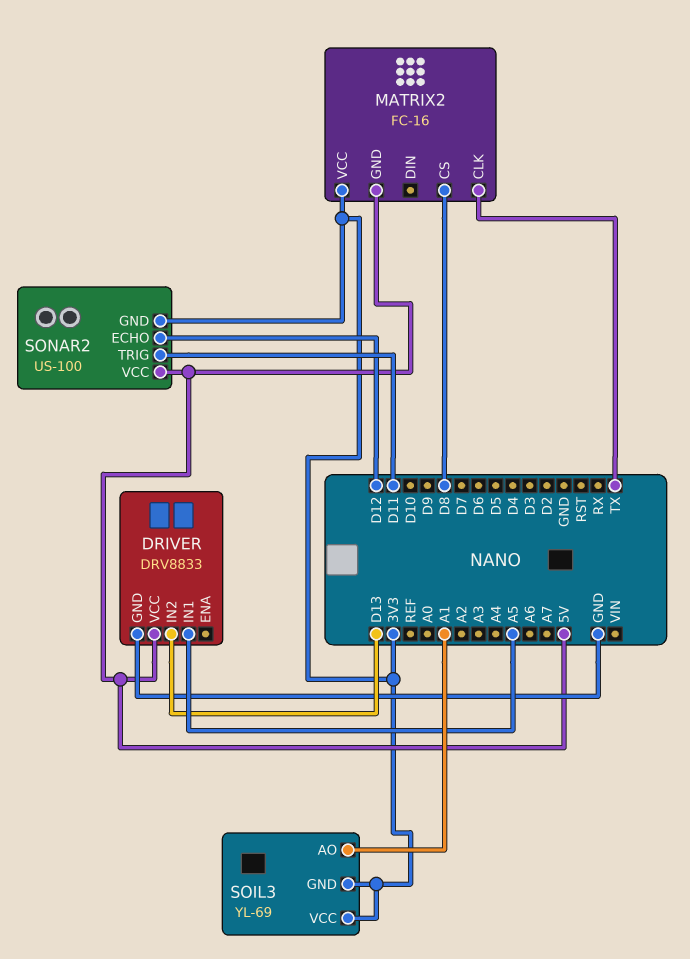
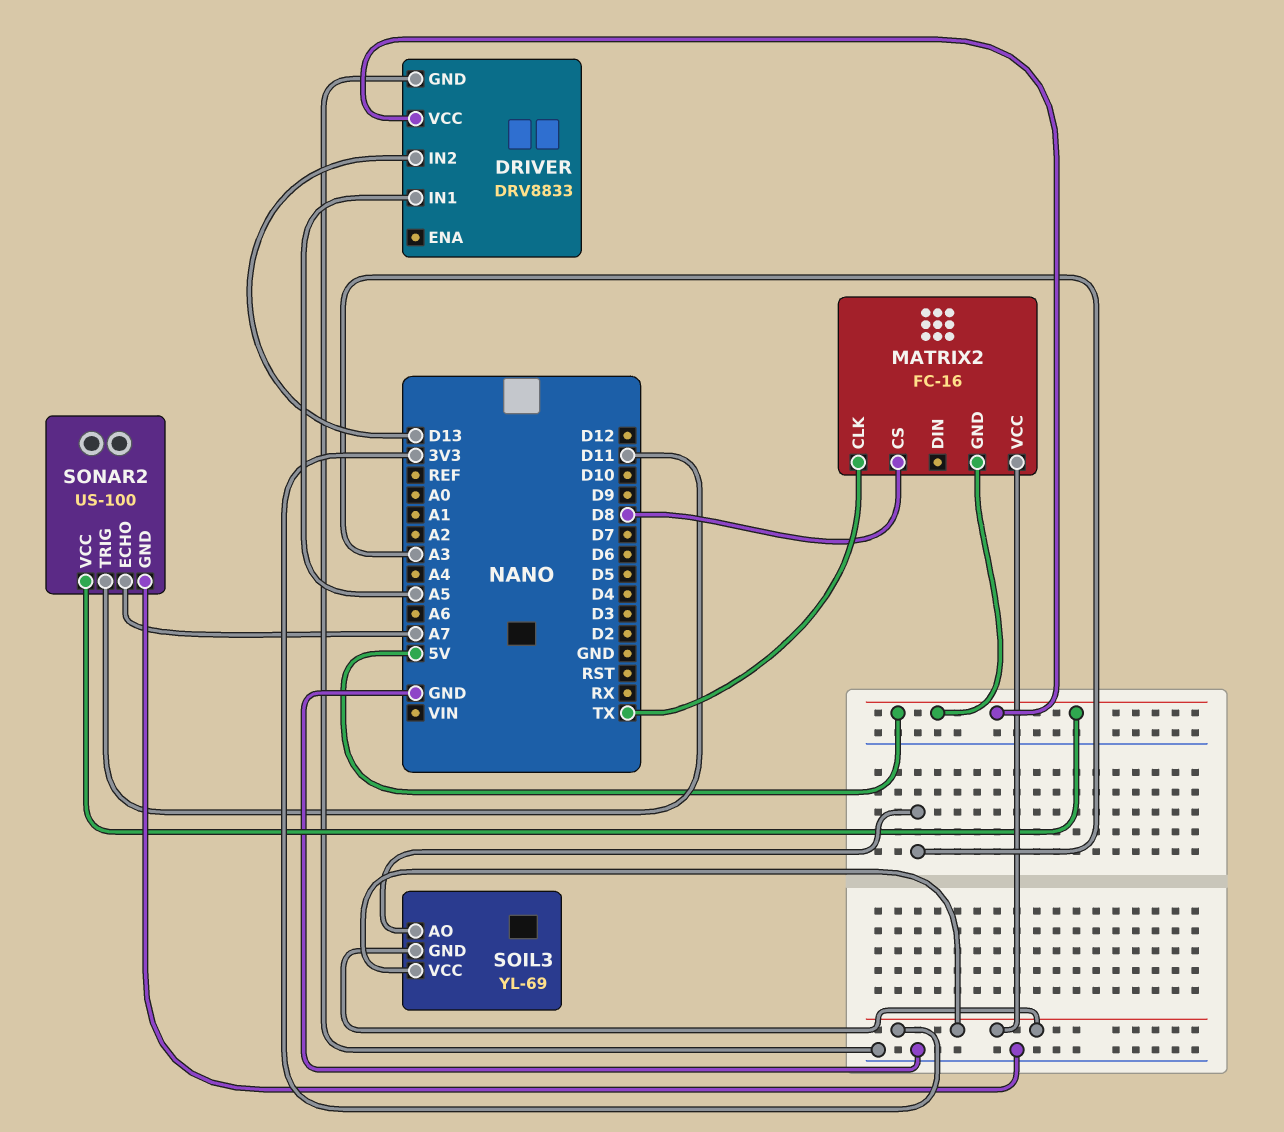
SOIL3 pin AO: A1 -> A3
SONAR2 pin ECHO: D12 -> A7
SONAR2 pin GND: 3V3 -> GND

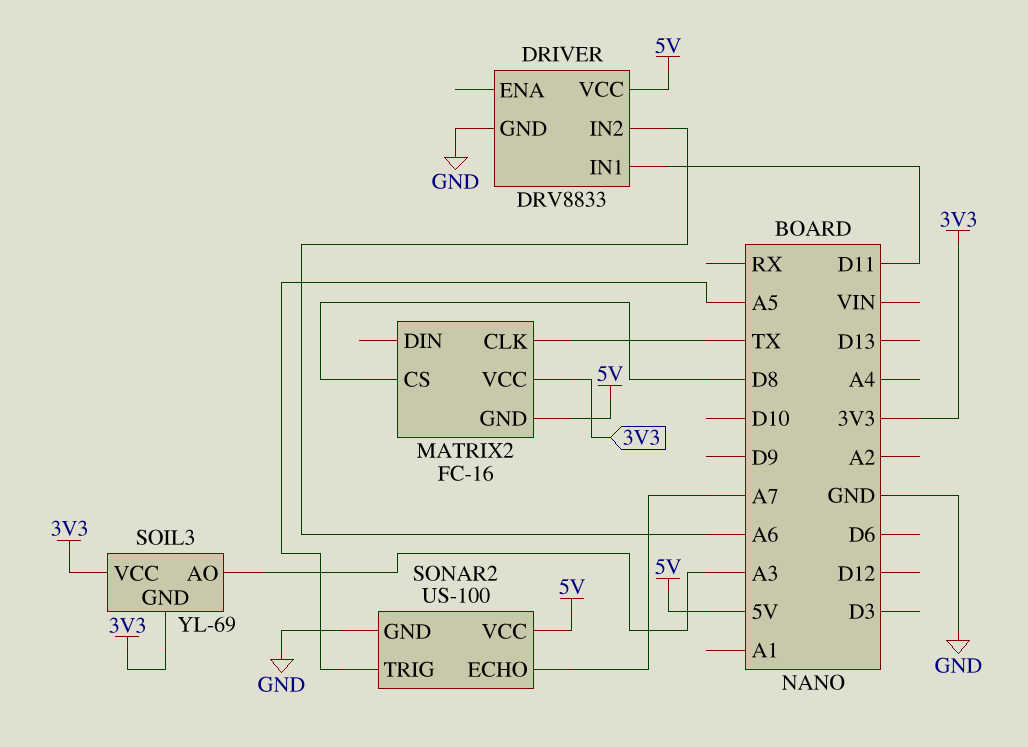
DRIVER pin IN1: A5 -> D11
DRIVER pin IN2: D13 -> A6
SONAR2 pin TRIG: D11 -> A5

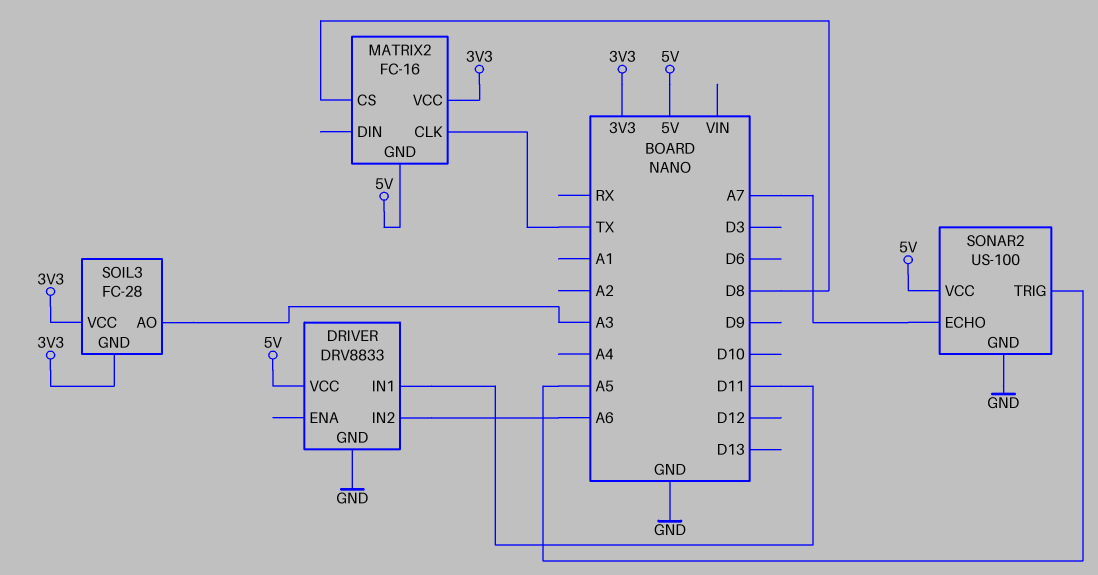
SOIL3: YL-69 -> FC-28

